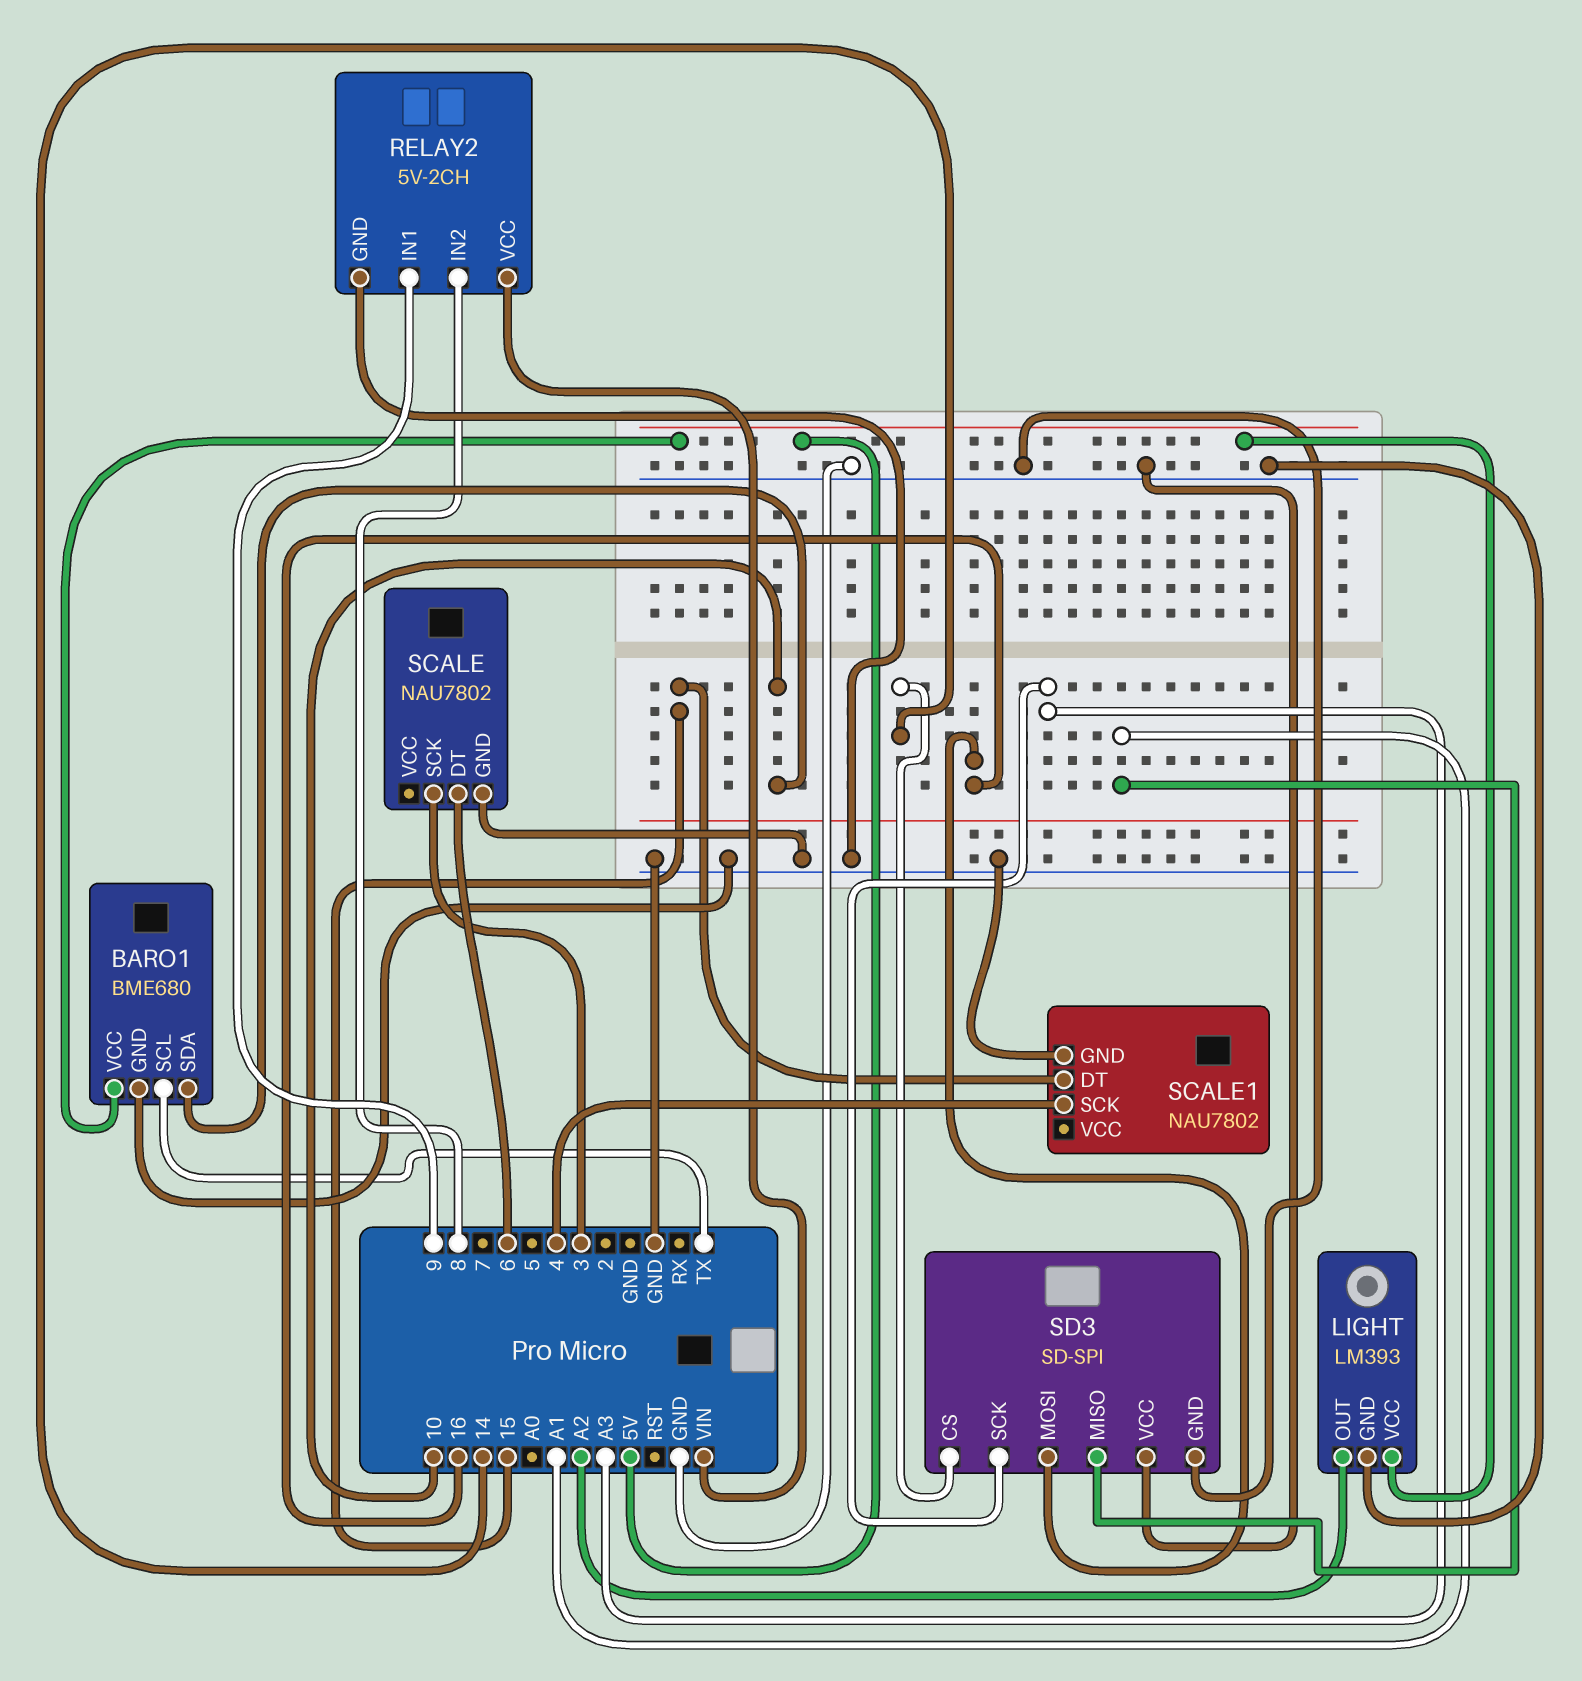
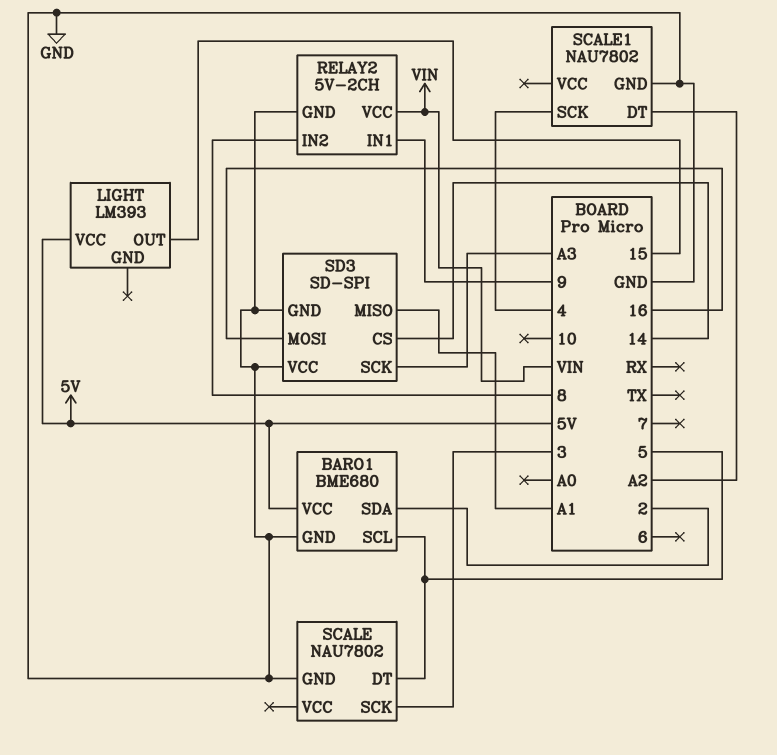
BARO1 pin SCL: TX -> 5
BARO1 pin SDA: 10 -> 2
LIGHT pin GND: GND -> none
LIGHT pin OUT: A2 -> 15
SCALE pin DT: 6 -> 5
SCALE1 pin DT: 15 -> A2

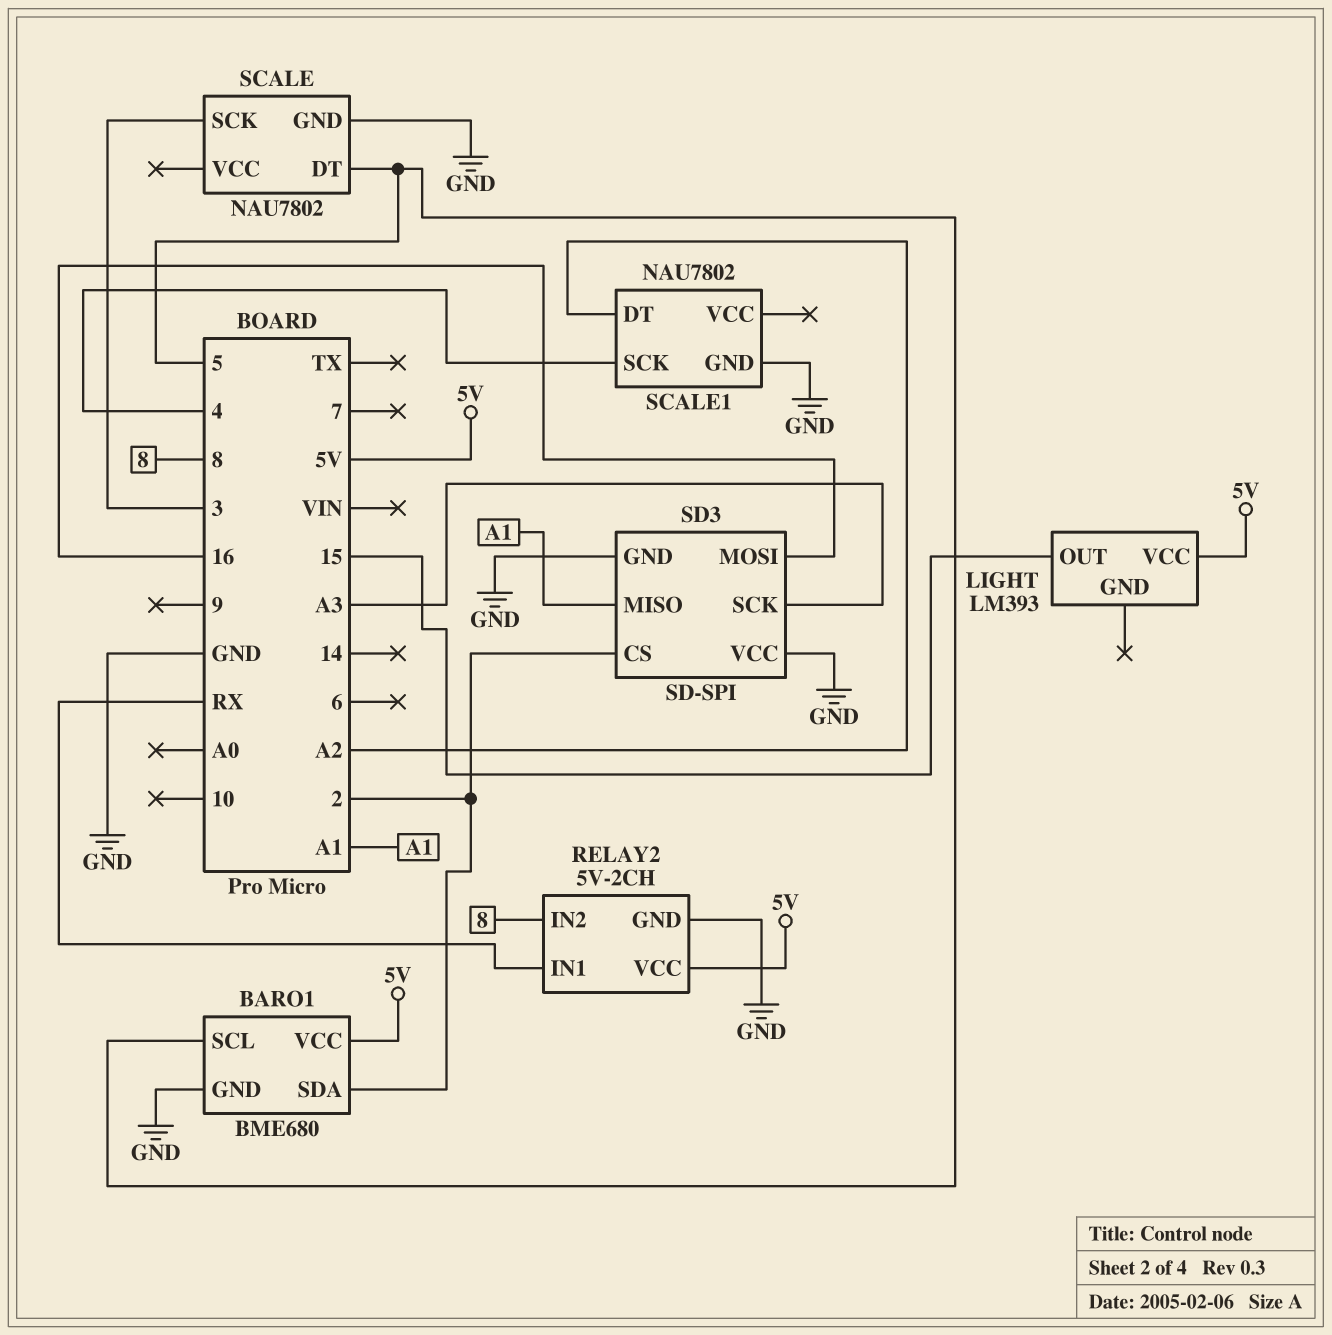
RELAY2 pin IN1: 9 -> RX
RELAY2 pin VCC: VIN -> 5V
SD3 pin CS: 14 -> 2

